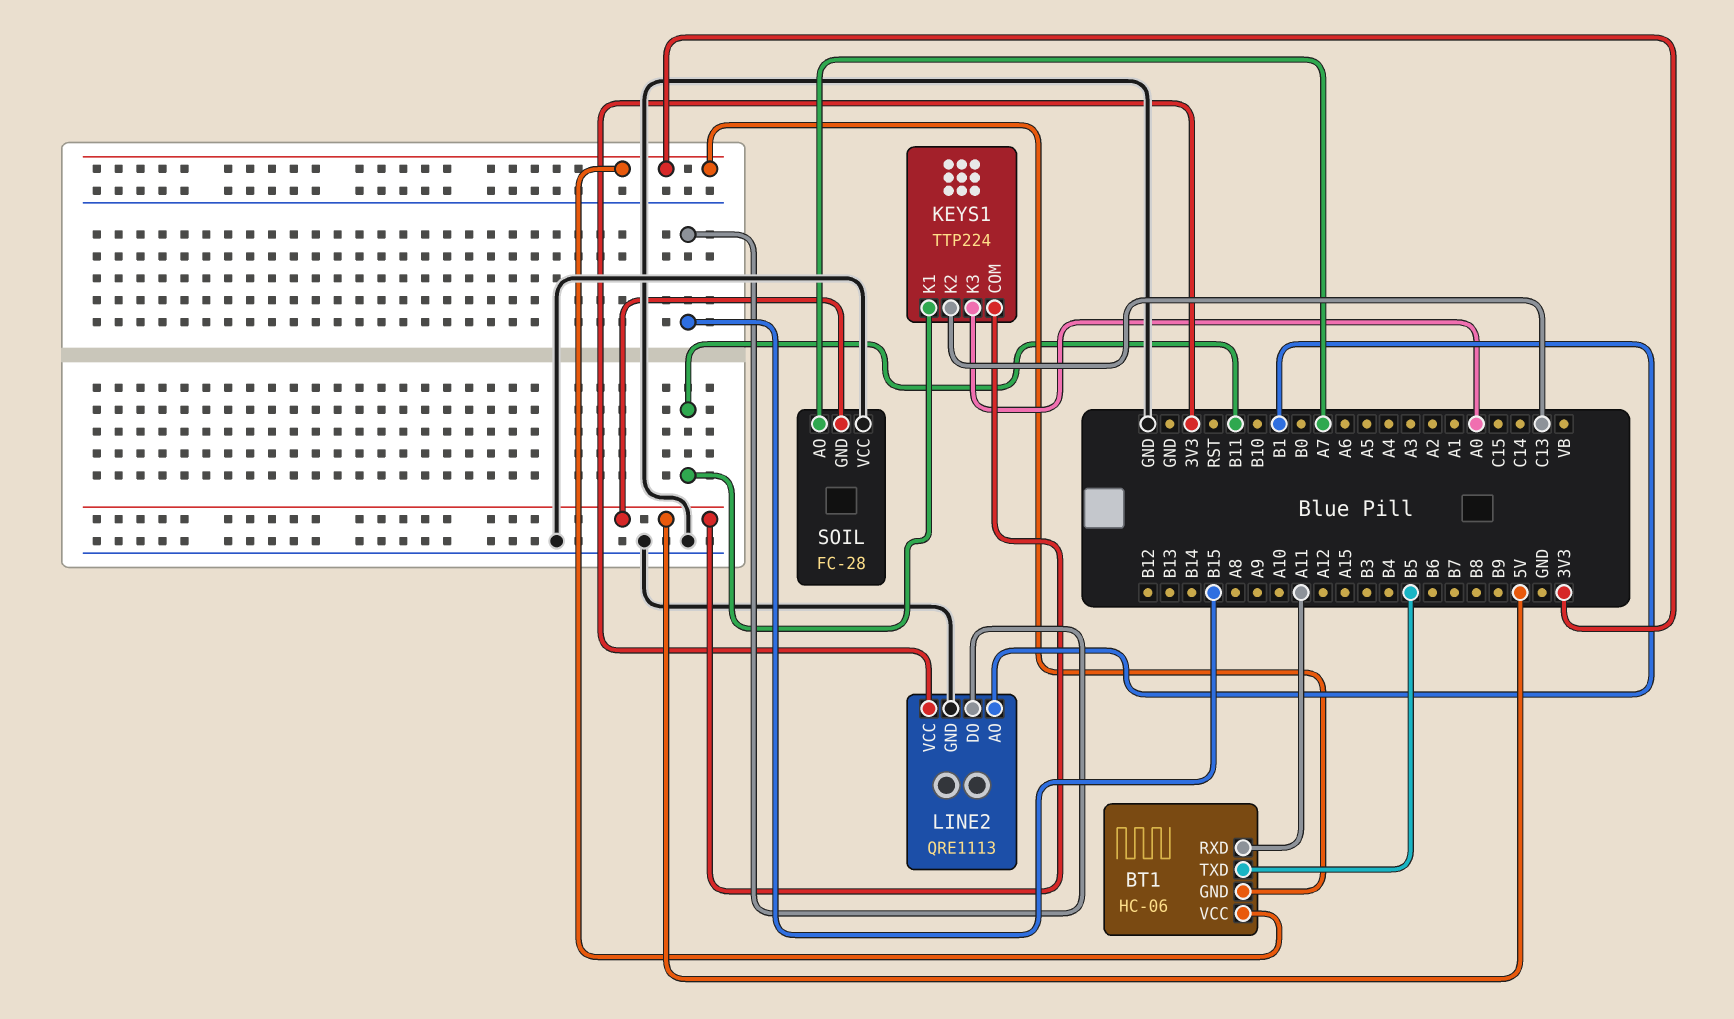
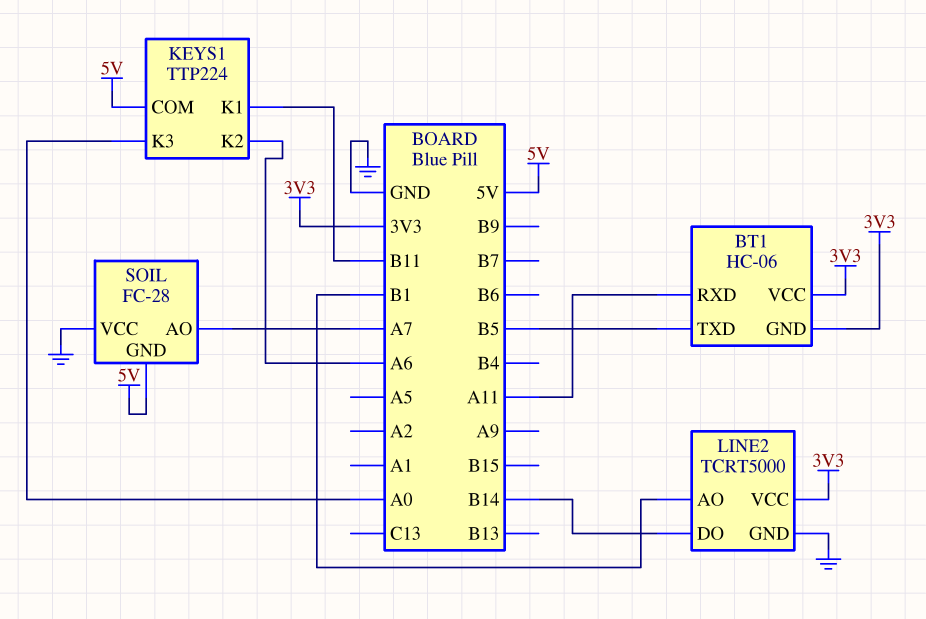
KEYS1 pin K2: C13 -> A6
LINE2: QRE1113 -> TCRT5000
LINE2 pin DO: B15 -> B14

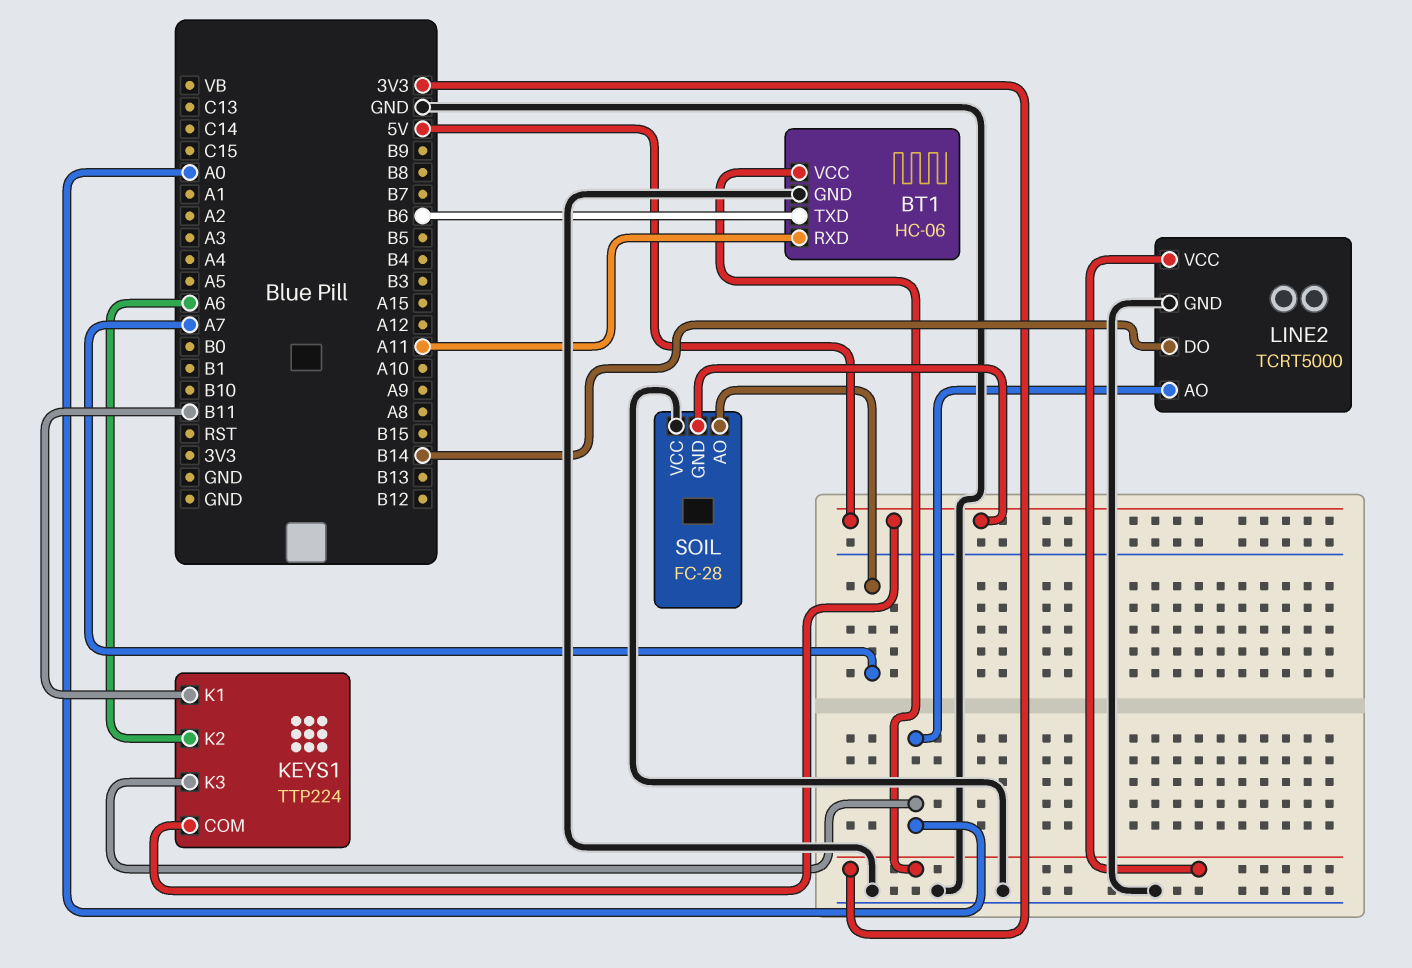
BT1 pin GND: 3V3 -> GND
BT1 pin TXD: B5 -> B6
LINE2 pin AO: B1 -> A0

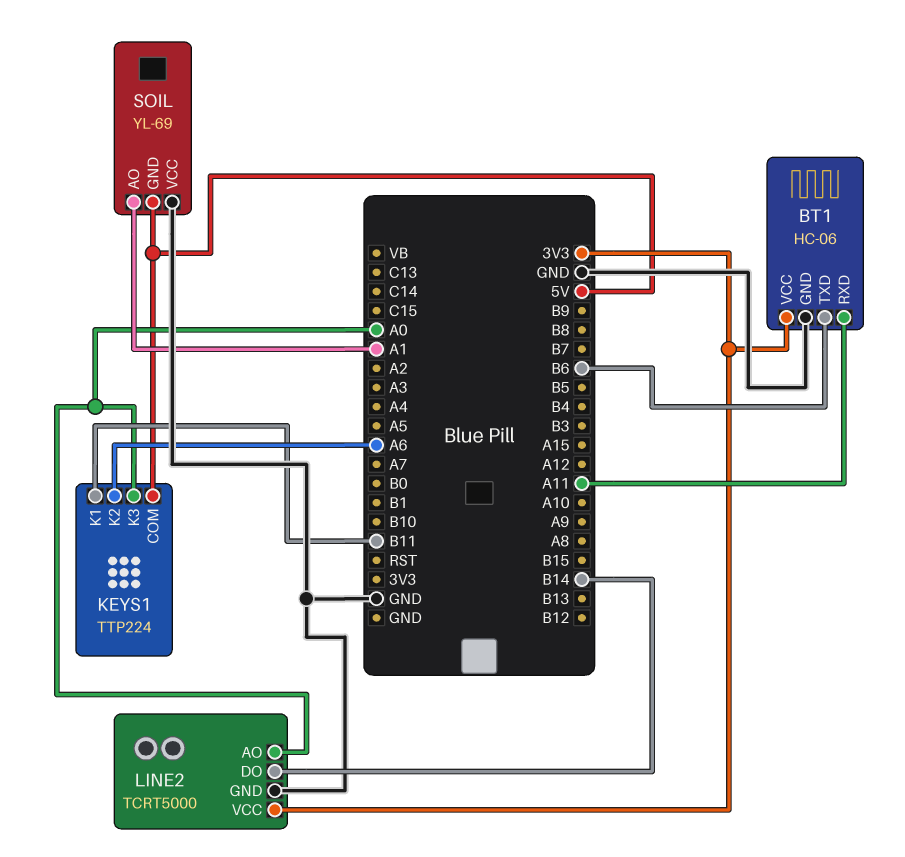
SOIL: FC-28 -> YL-69
SOIL pin AO: A7 -> A1

